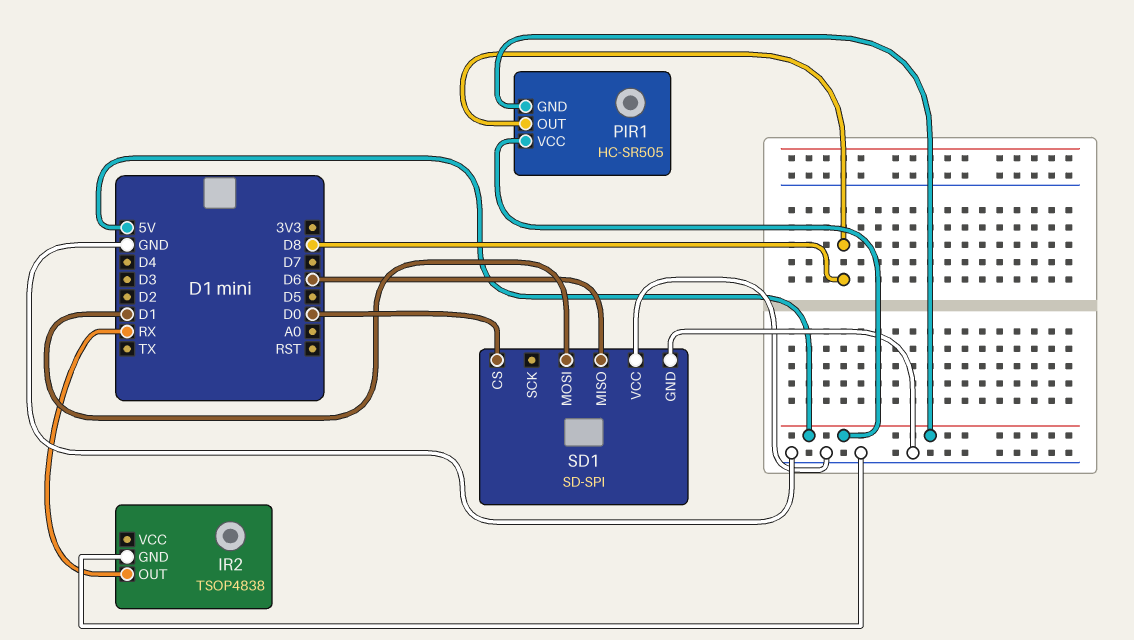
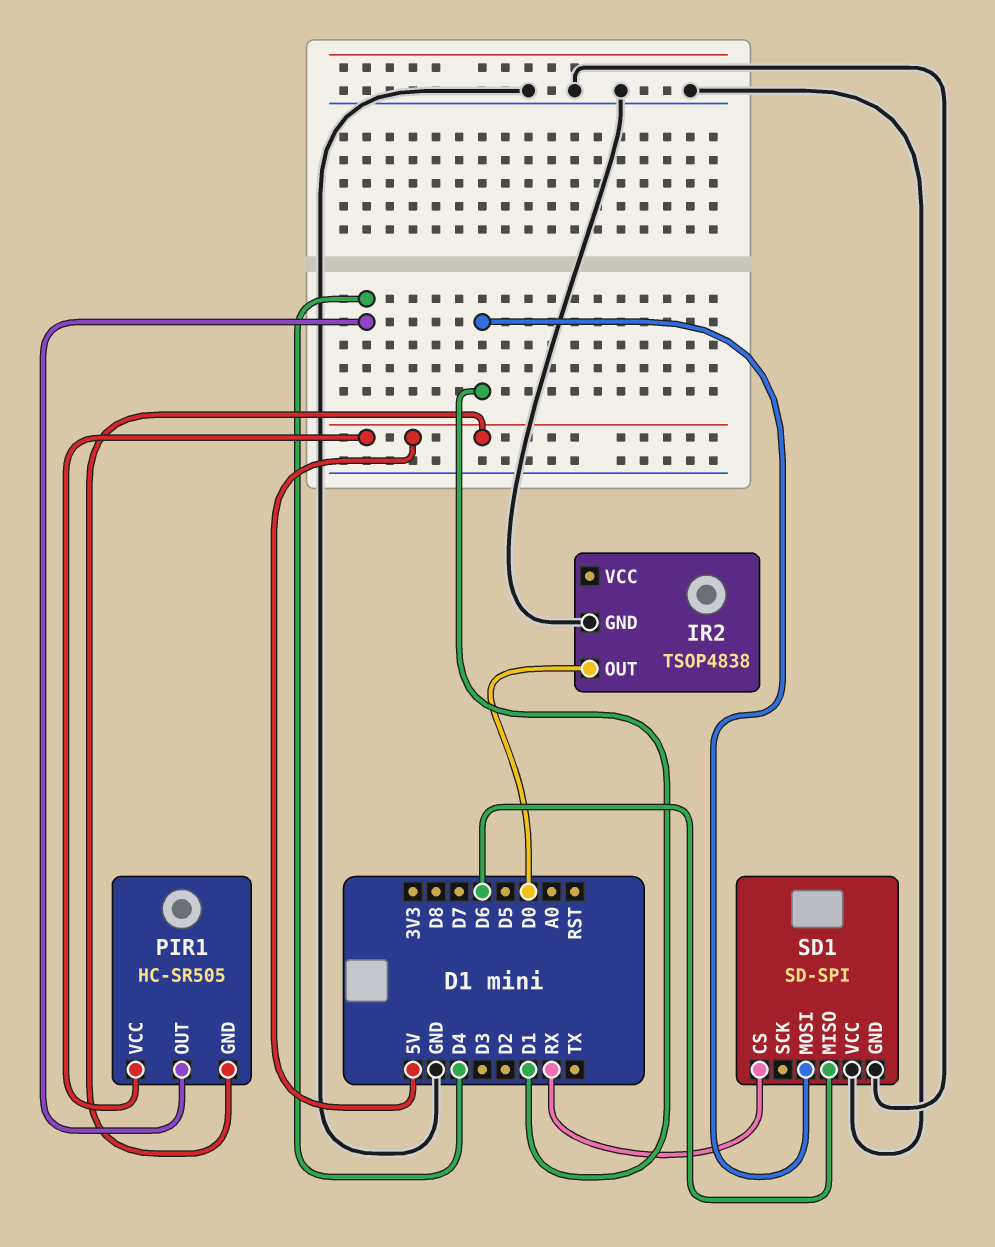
IR2 pin OUT: RX -> D0
PIR1 pin OUT: D8 -> D4
SD1 pin CS: D0 -> RX

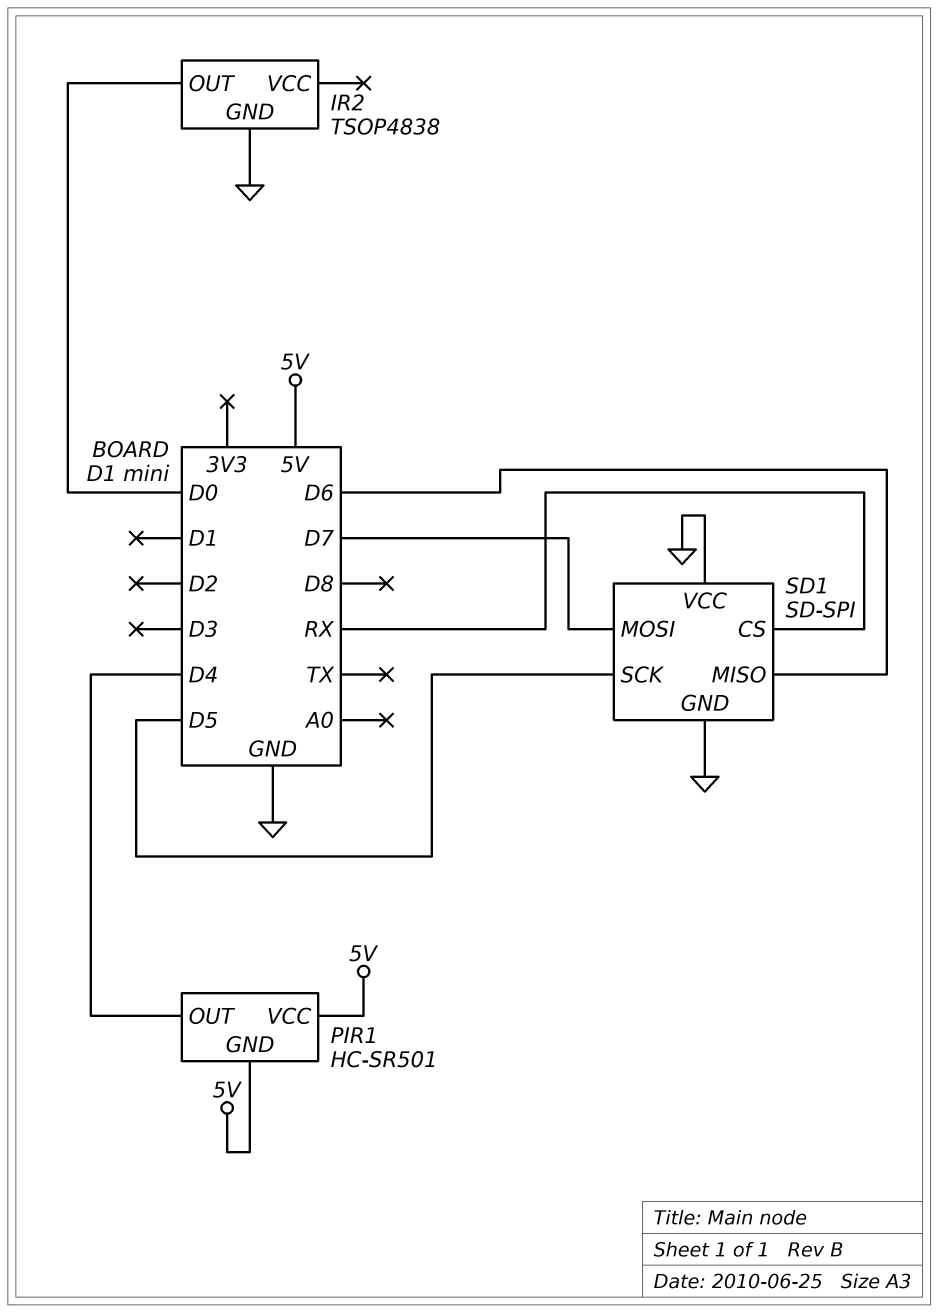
PIR1: HC-SR505 -> HC-SR501
SD1 pin MOSI: D1 -> D7
SD1 pin SCK: none -> D5

